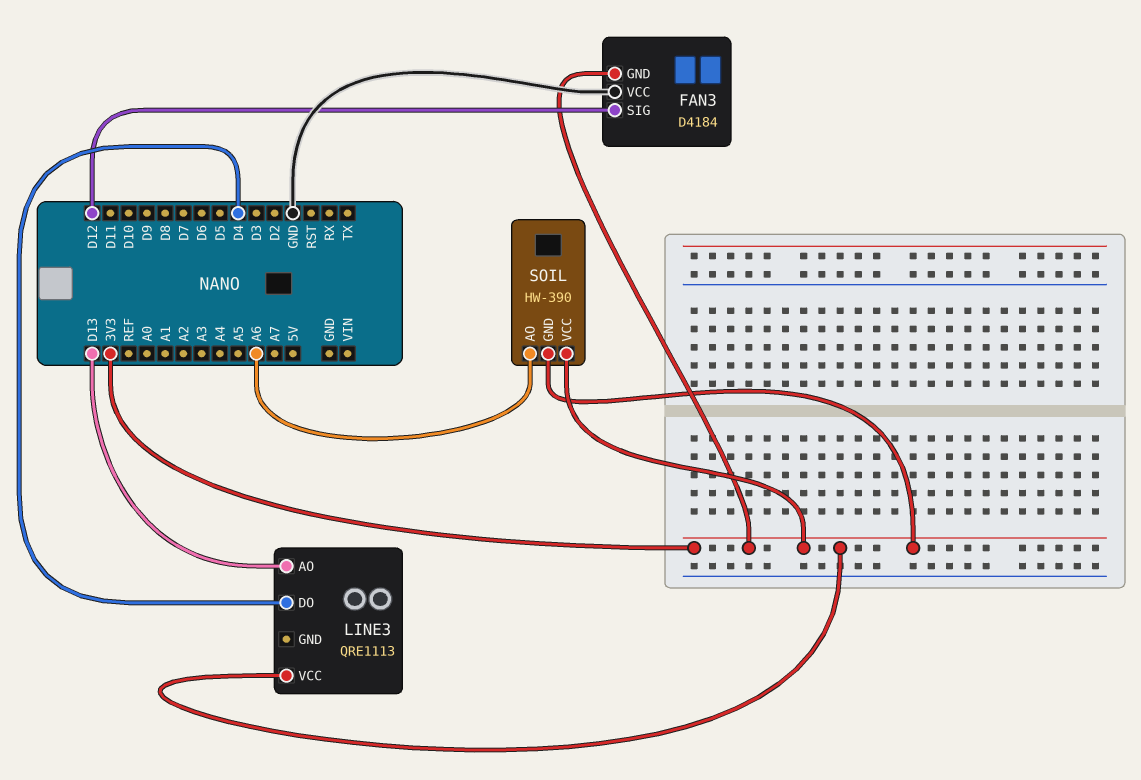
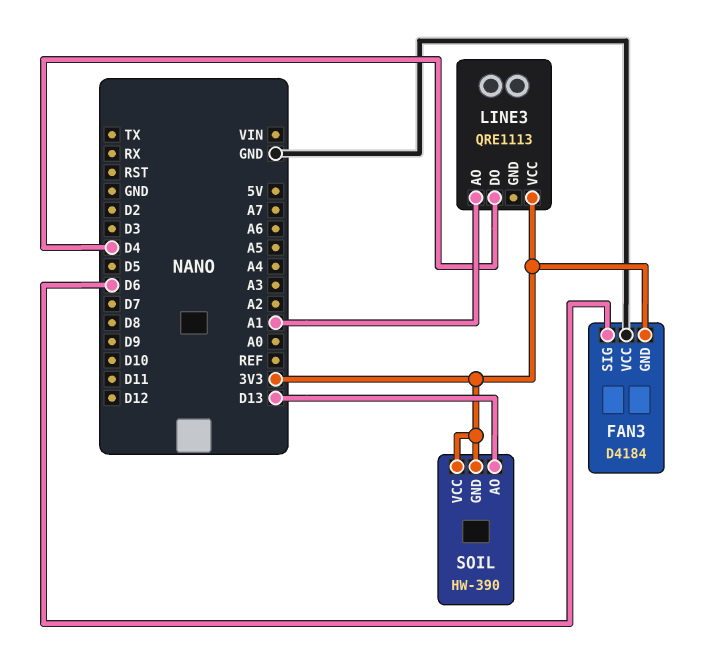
FAN3 pin SIG: D12 -> D6
LINE3 pin AO: D13 -> A1
SOIL pin AO: A6 -> D13

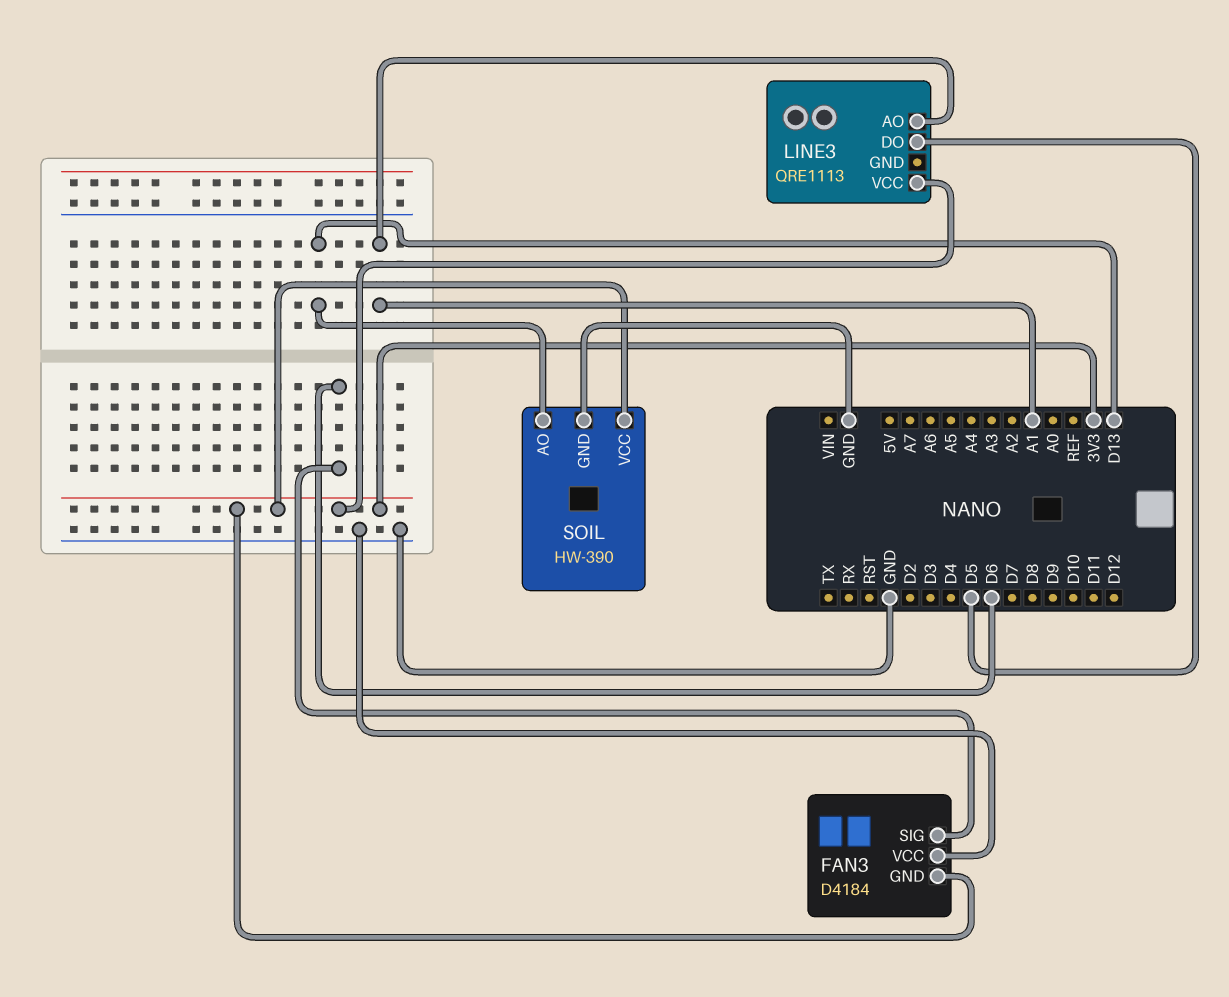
LINE3 pin DO: D4 -> D5
SOIL pin GND: 3V3 -> GND

